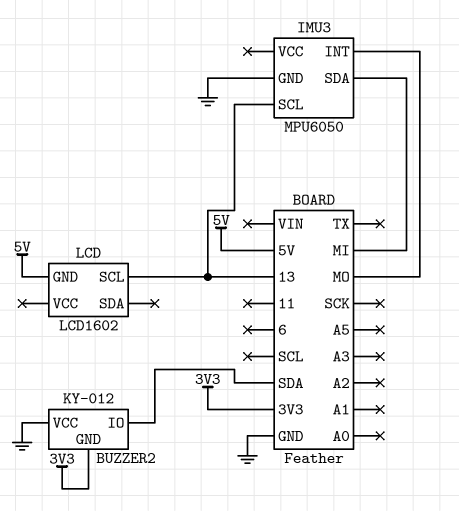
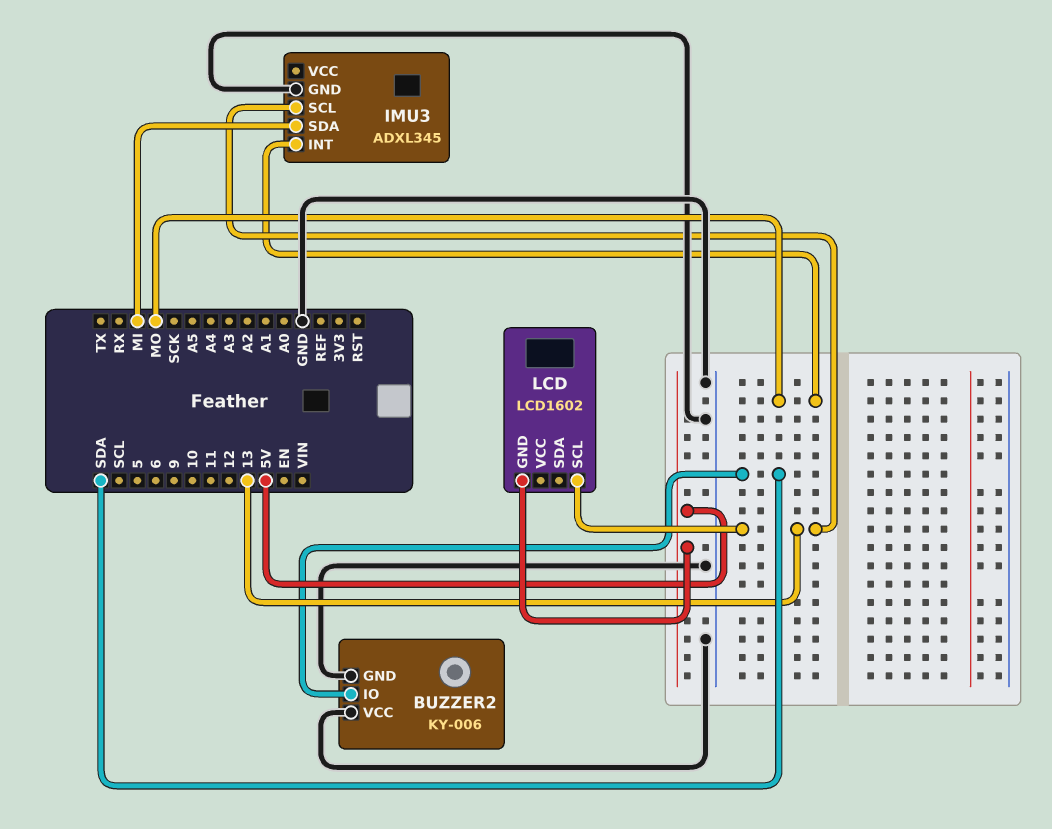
BUZZER2: KY-012 -> KY-006
BUZZER2 pin GND: 3V3 -> GND
IMU3: MPU6050 -> ADXL345

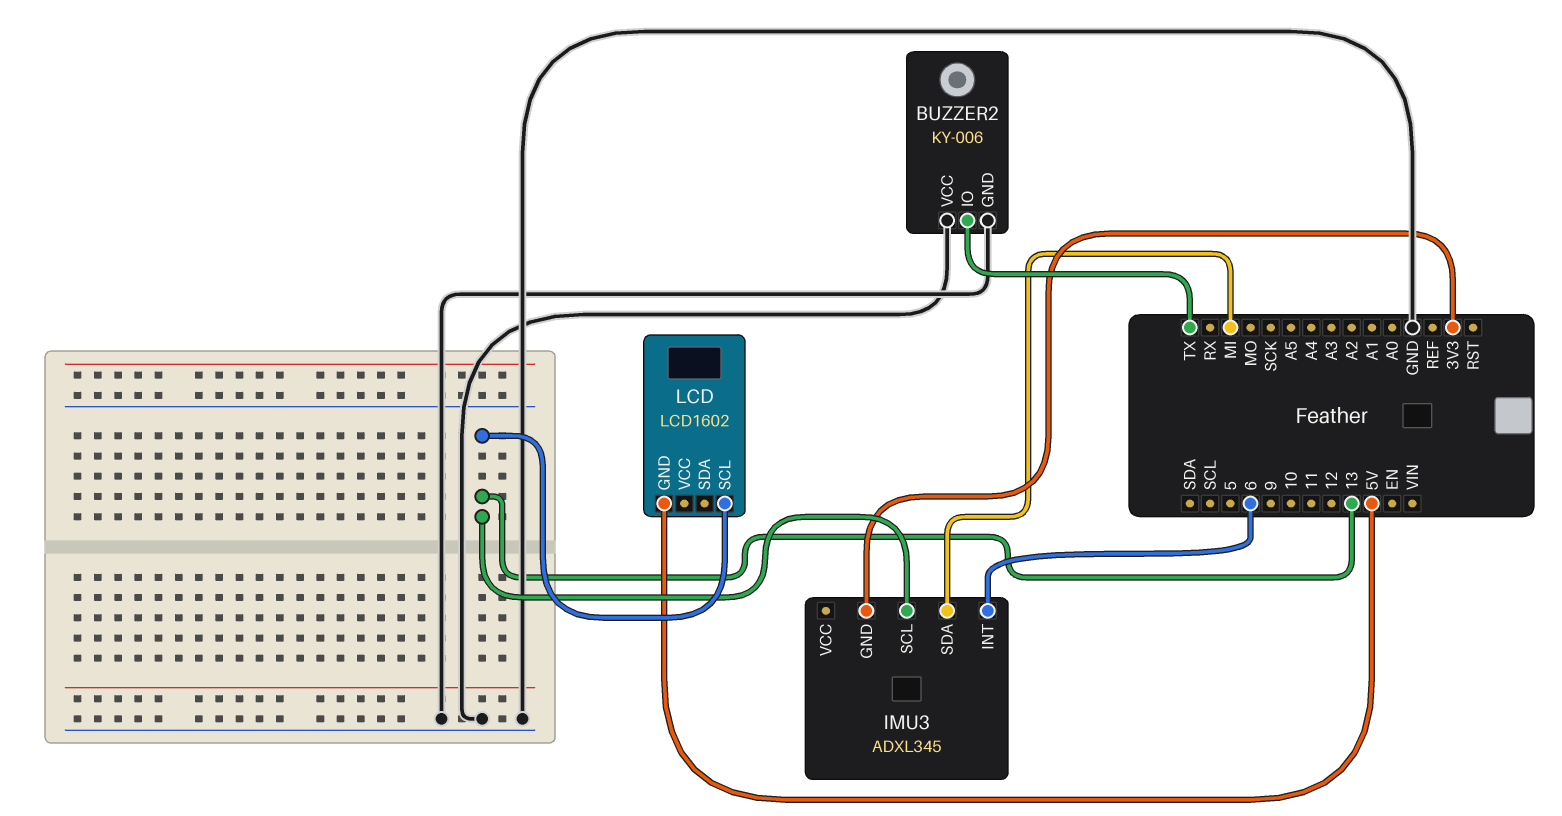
BUZZER2 pin IO: SDA -> TX
IMU3 pin GND: GND -> 3V3
IMU3 pin INT: MO -> 6

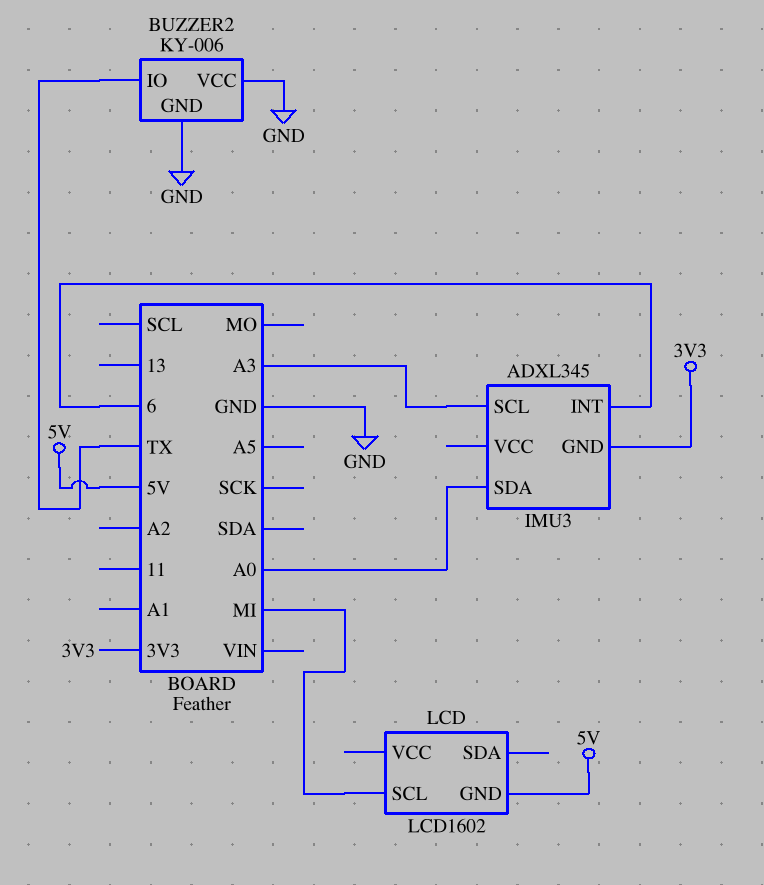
IMU3 pin SCL: 13 -> A3
IMU3 pin SDA: MI -> A0
LCD pin SCL: 13 -> MI

